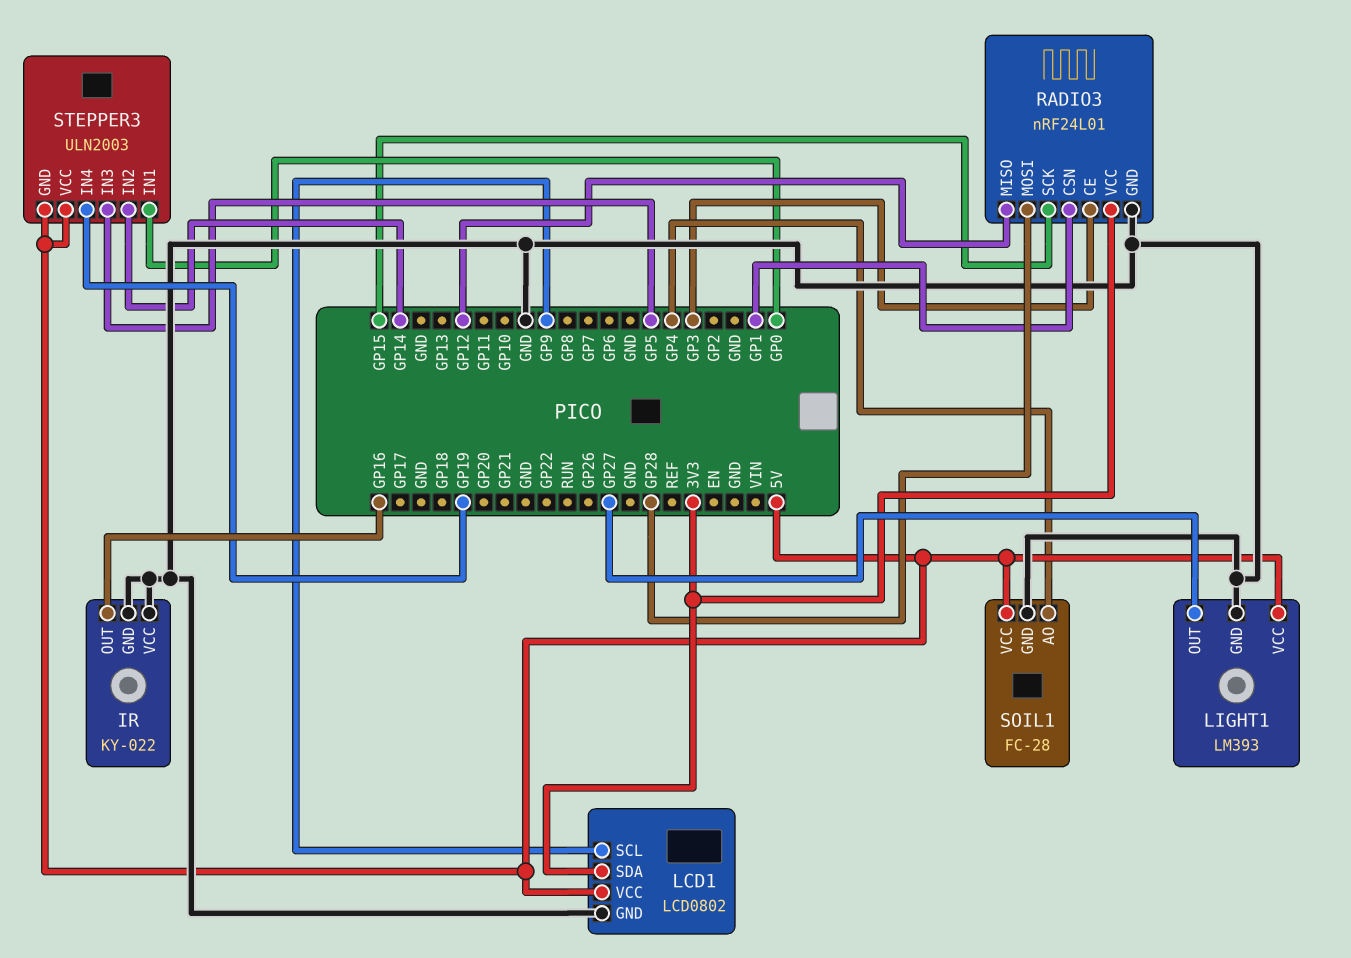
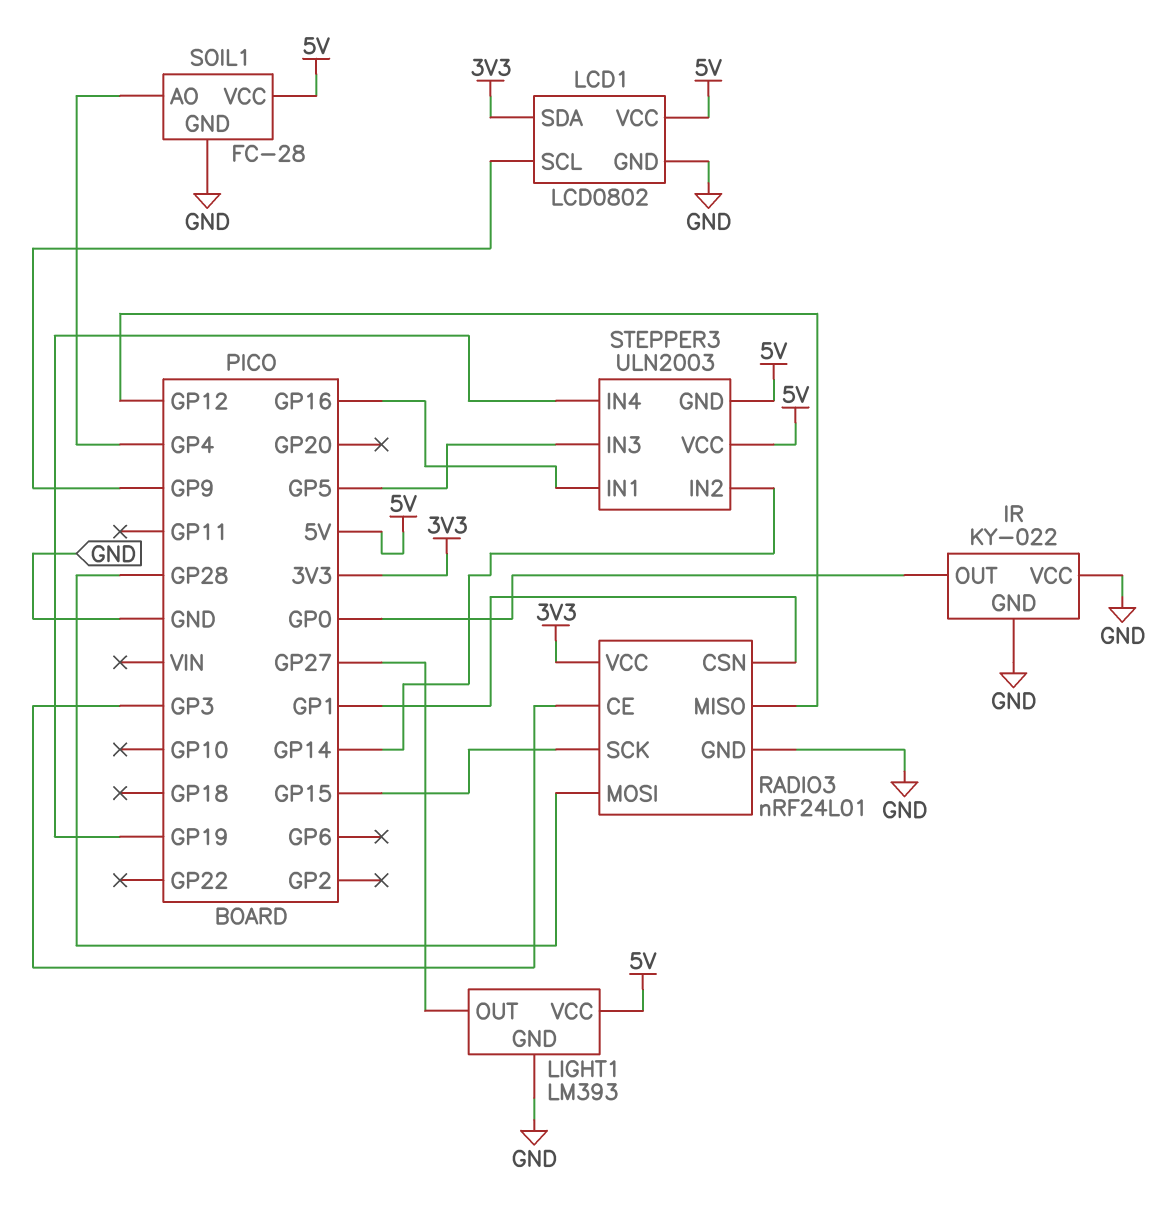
IR pin OUT: GP16 -> GP0
STEPPER3 pin IN1: GP0 -> GP16

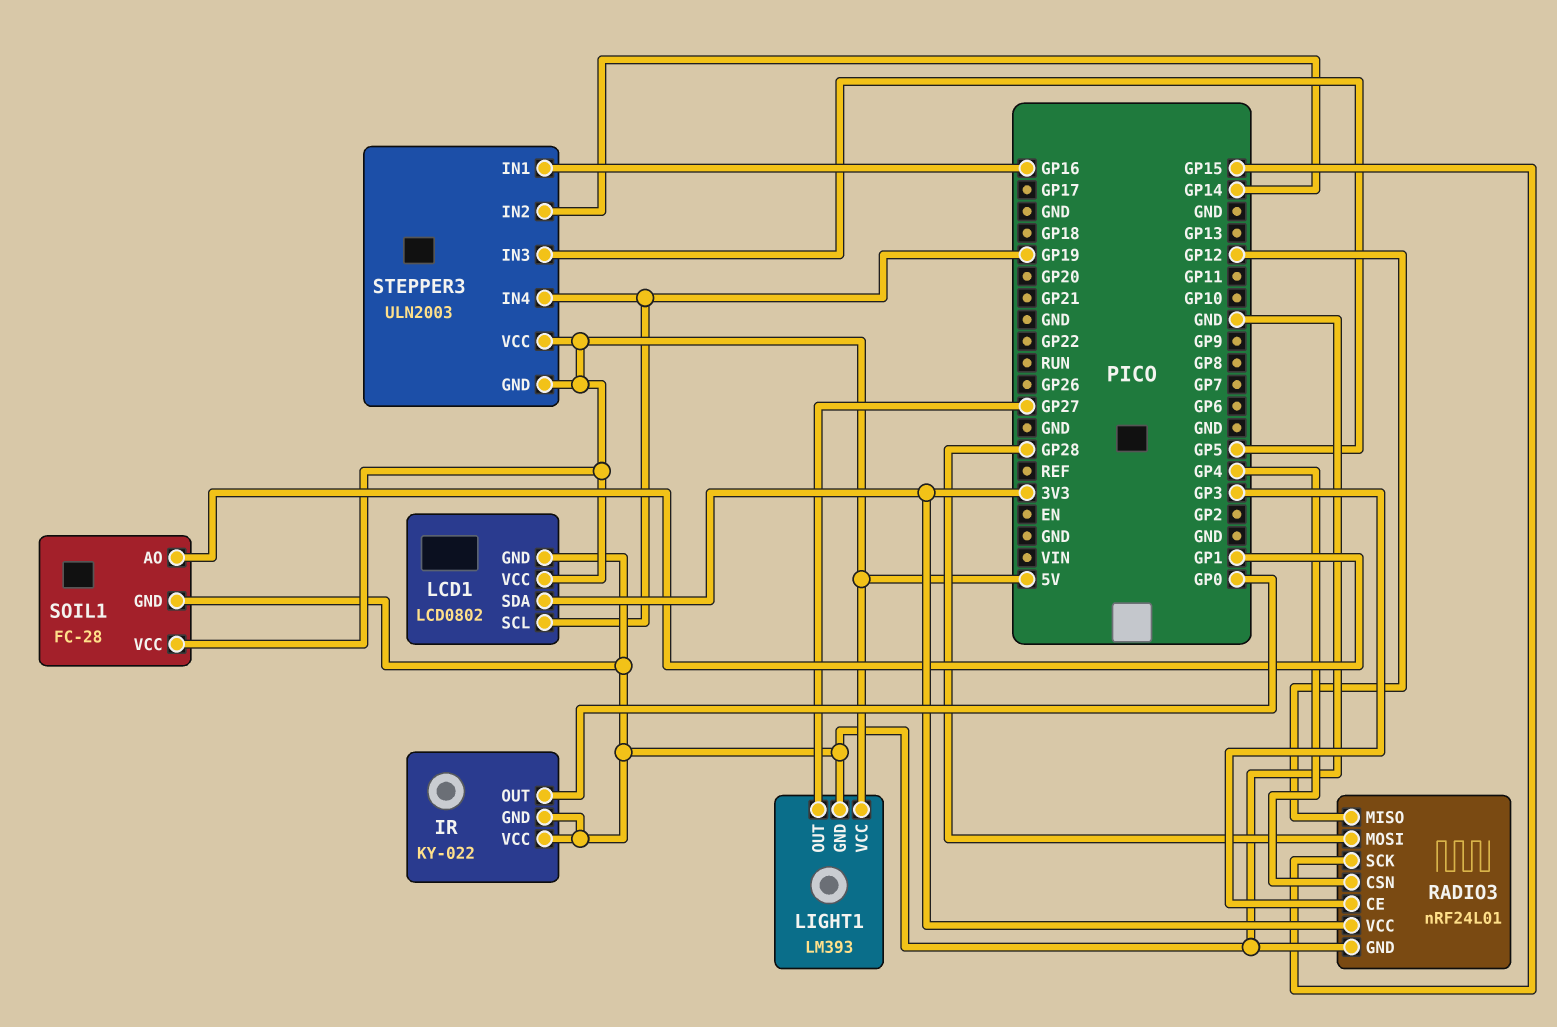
LCD1 pin SCL: GP9 -> GP19
RADIO3 pin CSN: GP1 -> GP4
SOIL1 pin AO: GP4 -> GP1

